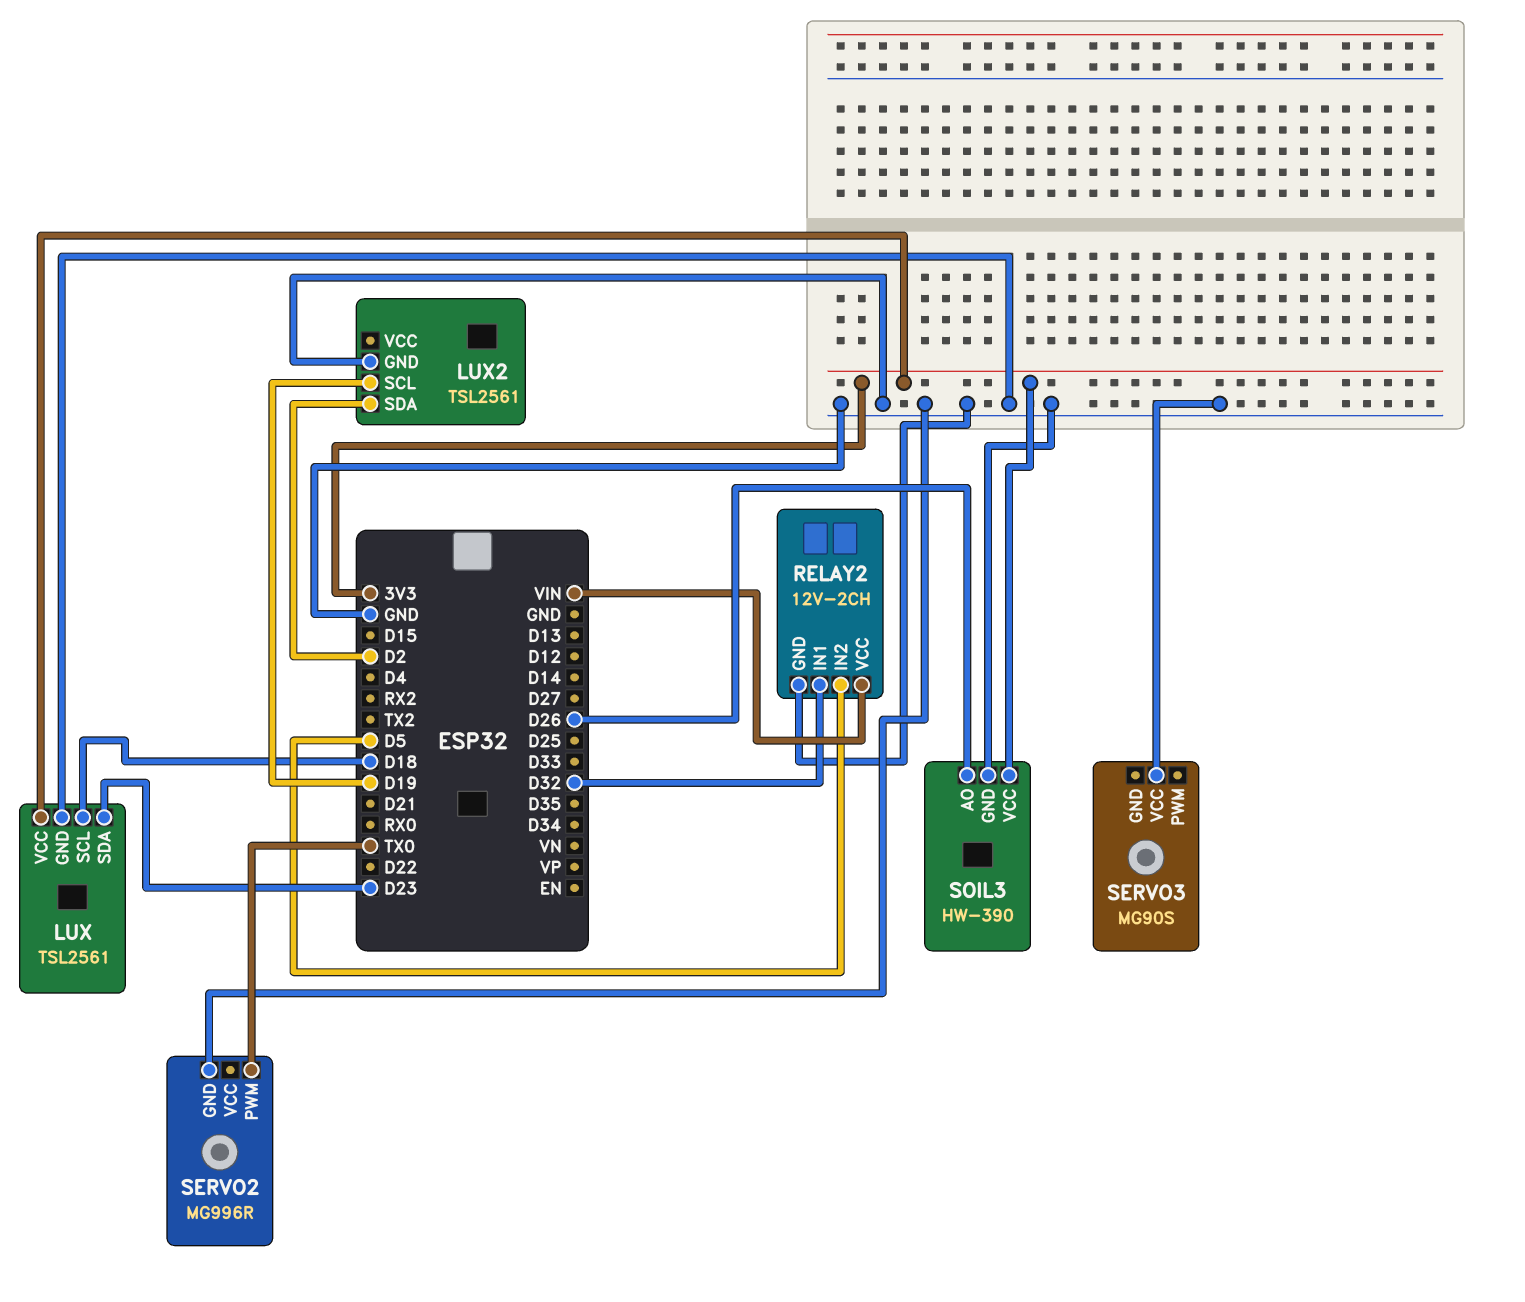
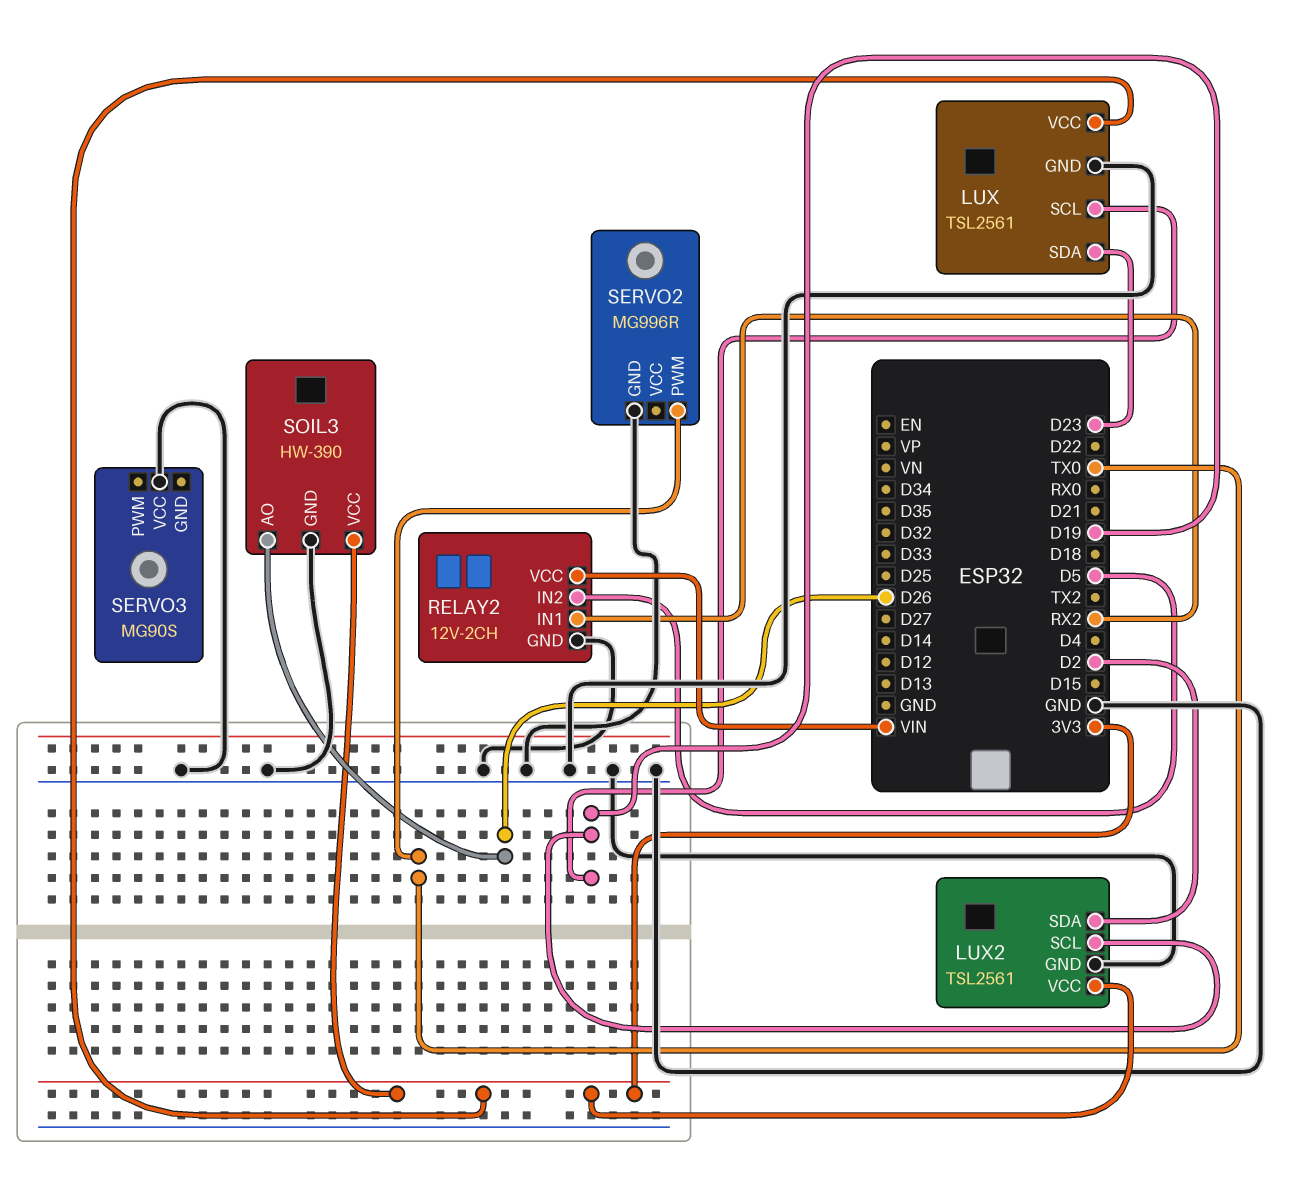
LUX pin SCL: D18 -> D19
LUX2 pin VCC: none -> 3V3
RELAY2 pin IN1: D32 -> RX2

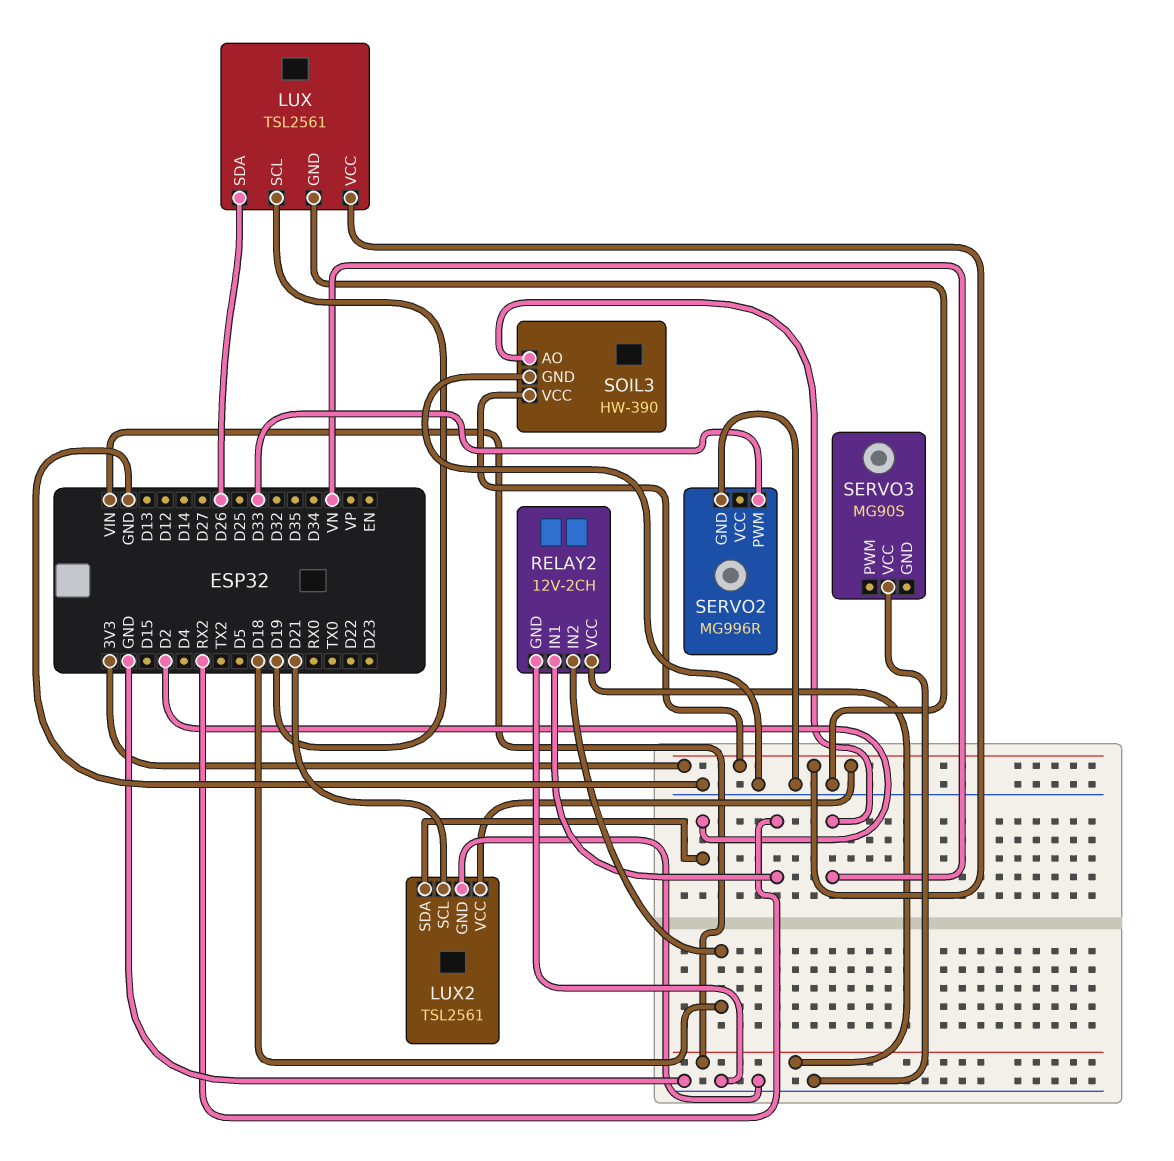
LUX pin SDA: D23 -> D26
LUX2 pin SCL: D19 -> D21
RELAY2 pin IN2: D5 -> D18
SERVO2 pin PWM: TX0 -> D33
SOIL3 pin AO: D26 -> VN

